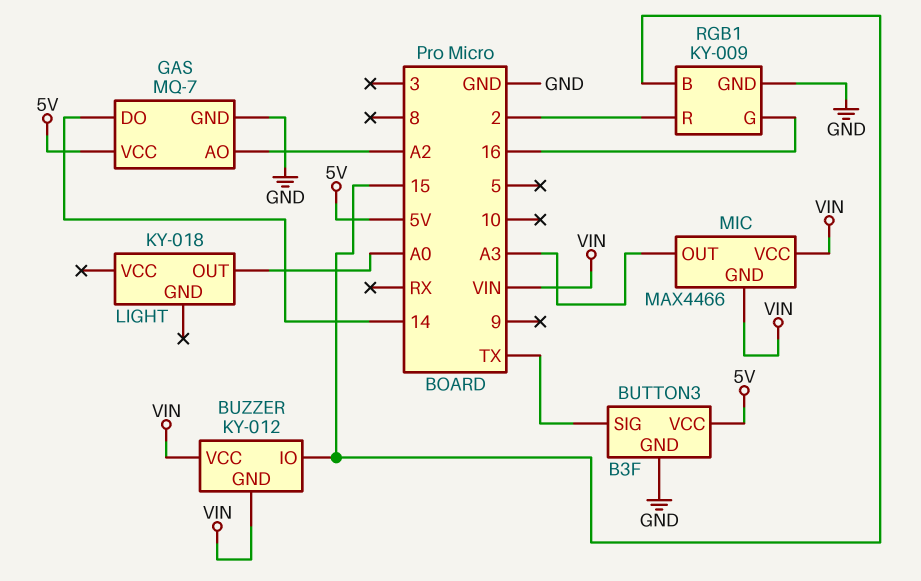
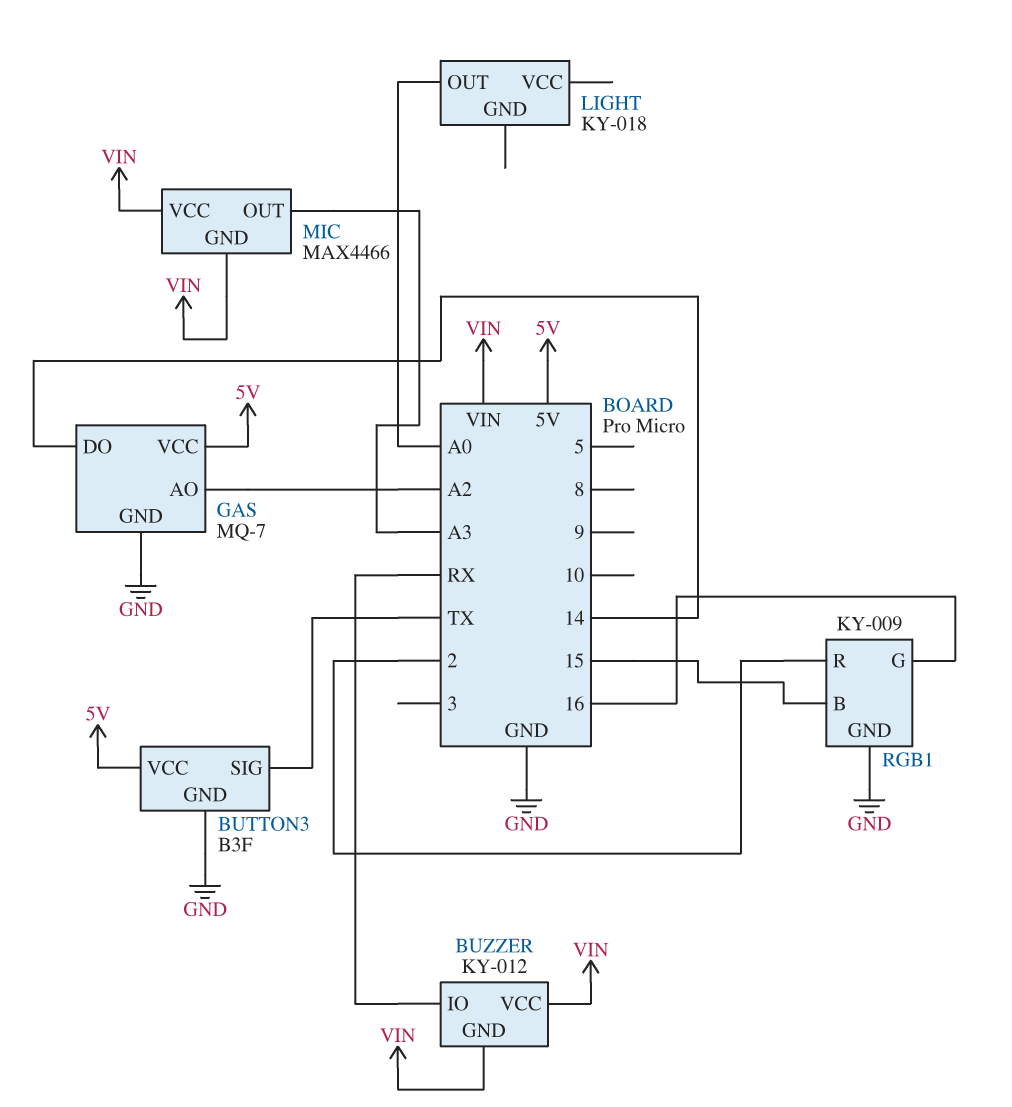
BUZZER pin IO: 15 -> RX

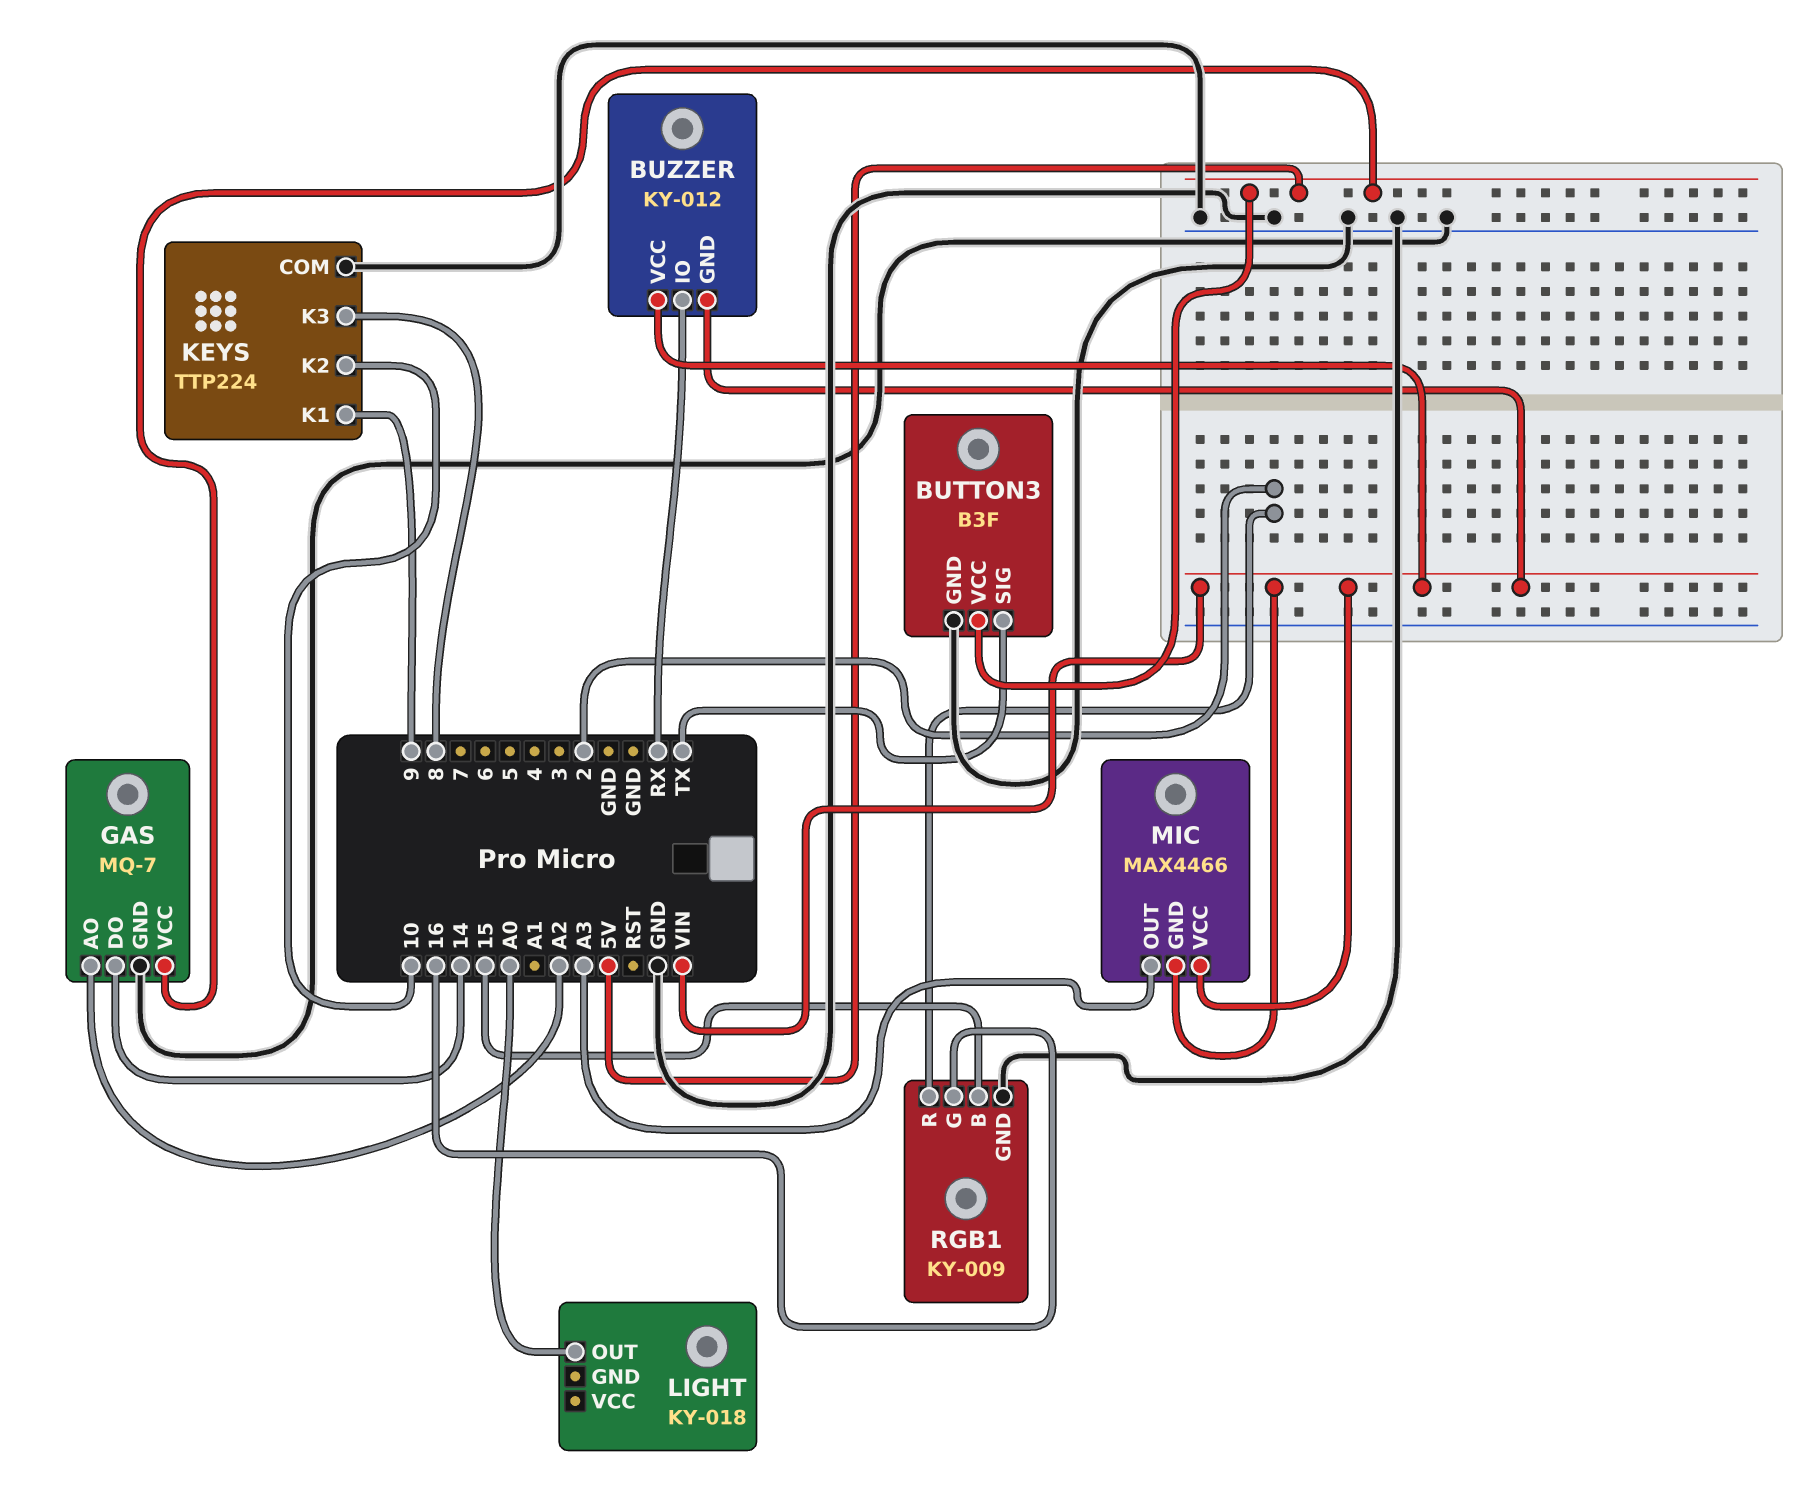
KEYS: none -> TTP224
KEYS pin COM: none -> GND
KEYS pin K1: none -> 9
KEYS pin K2: none -> 10
KEYS pin K3: none -> 8

